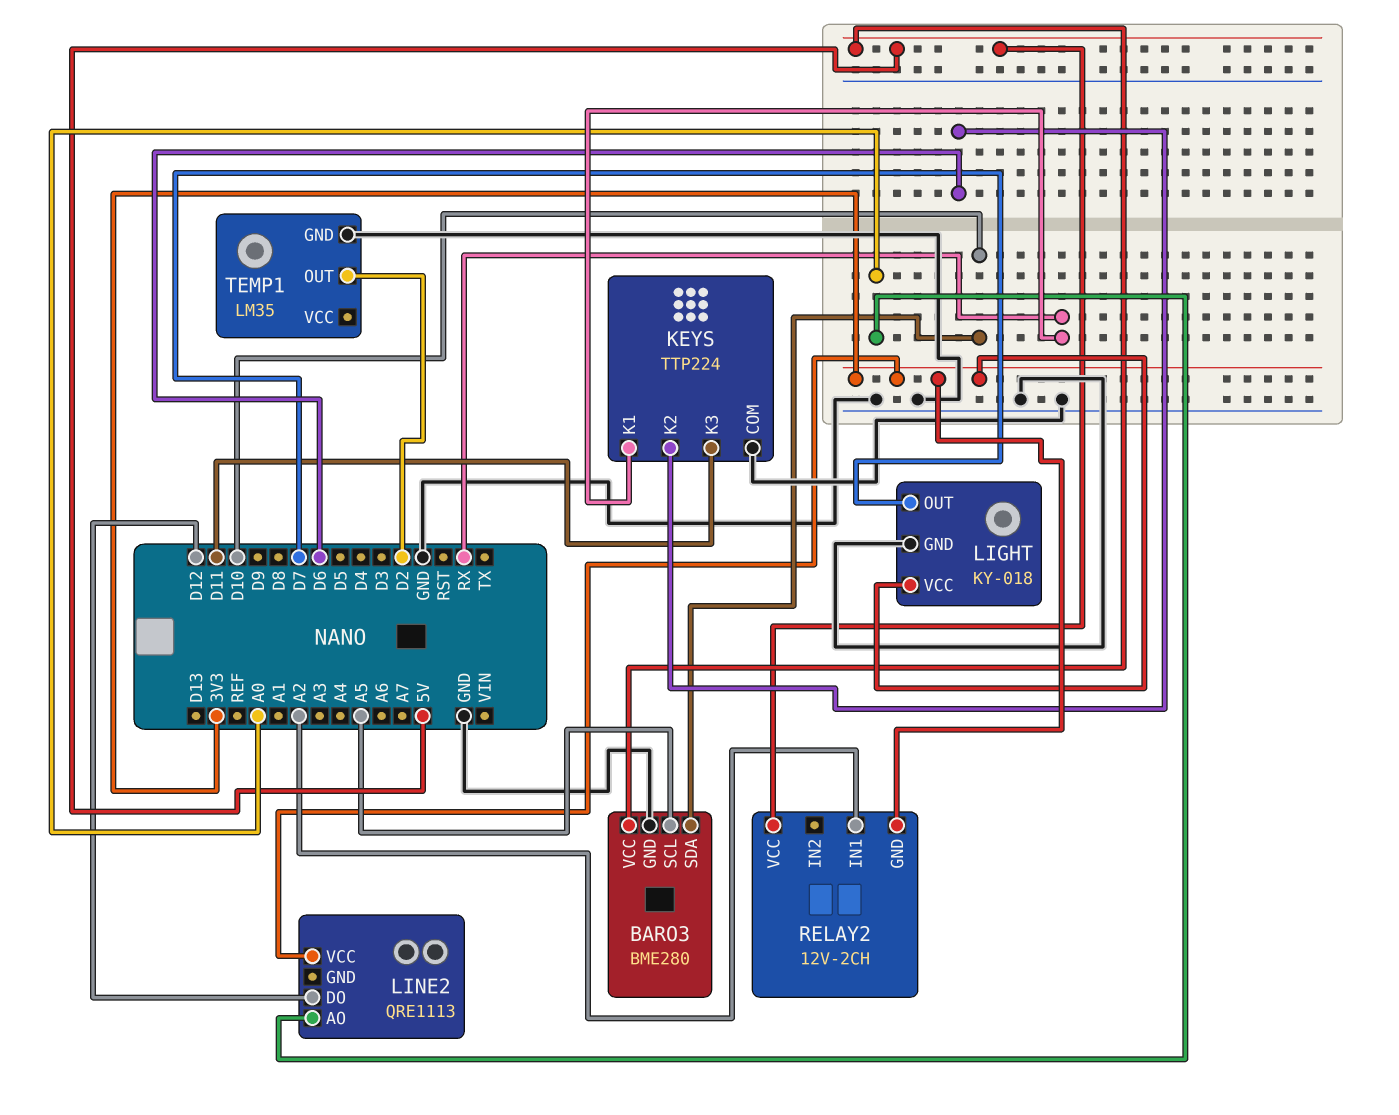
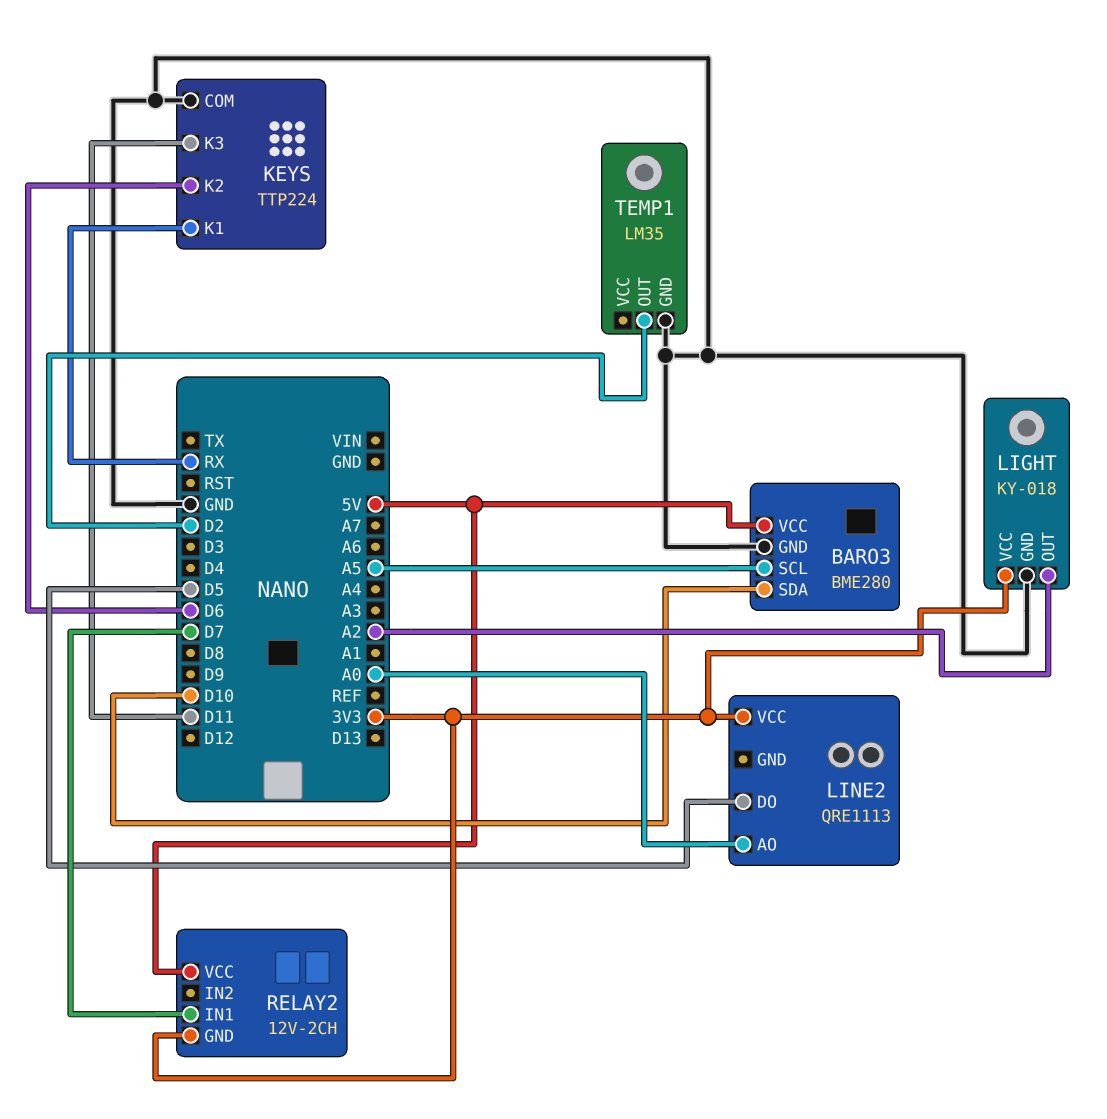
LIGHT pin OUT: D7 -> A2
LINE2 pin DO: D12 -> D5
RELAY2 pin IN1: A2 -> D7

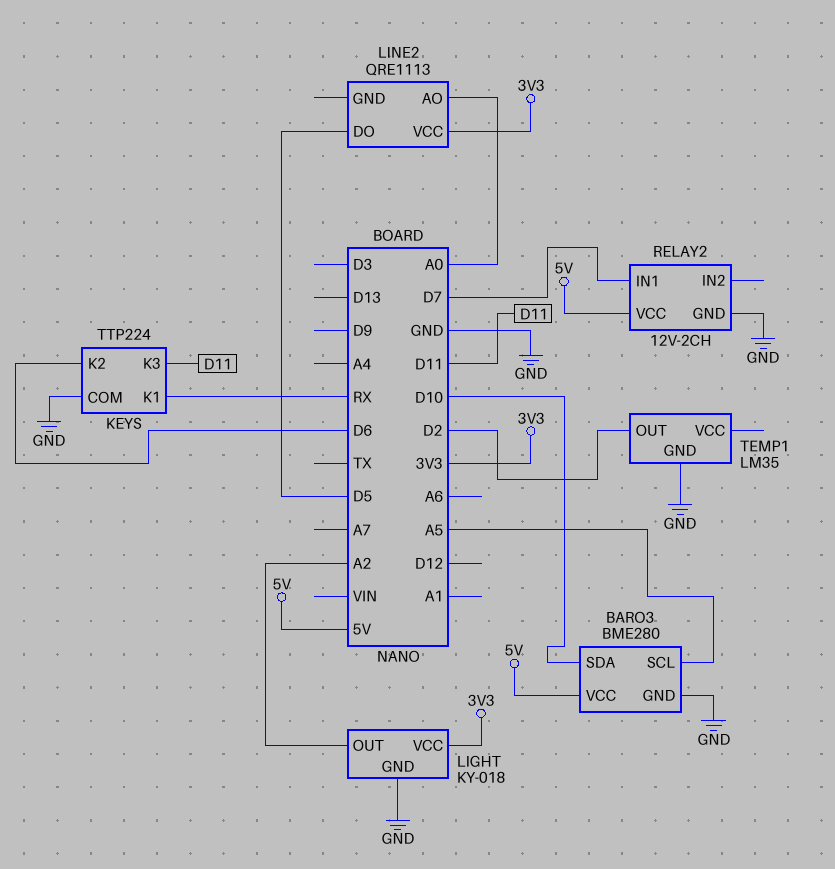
RELAY2 pin GND: 3V3 -> GND

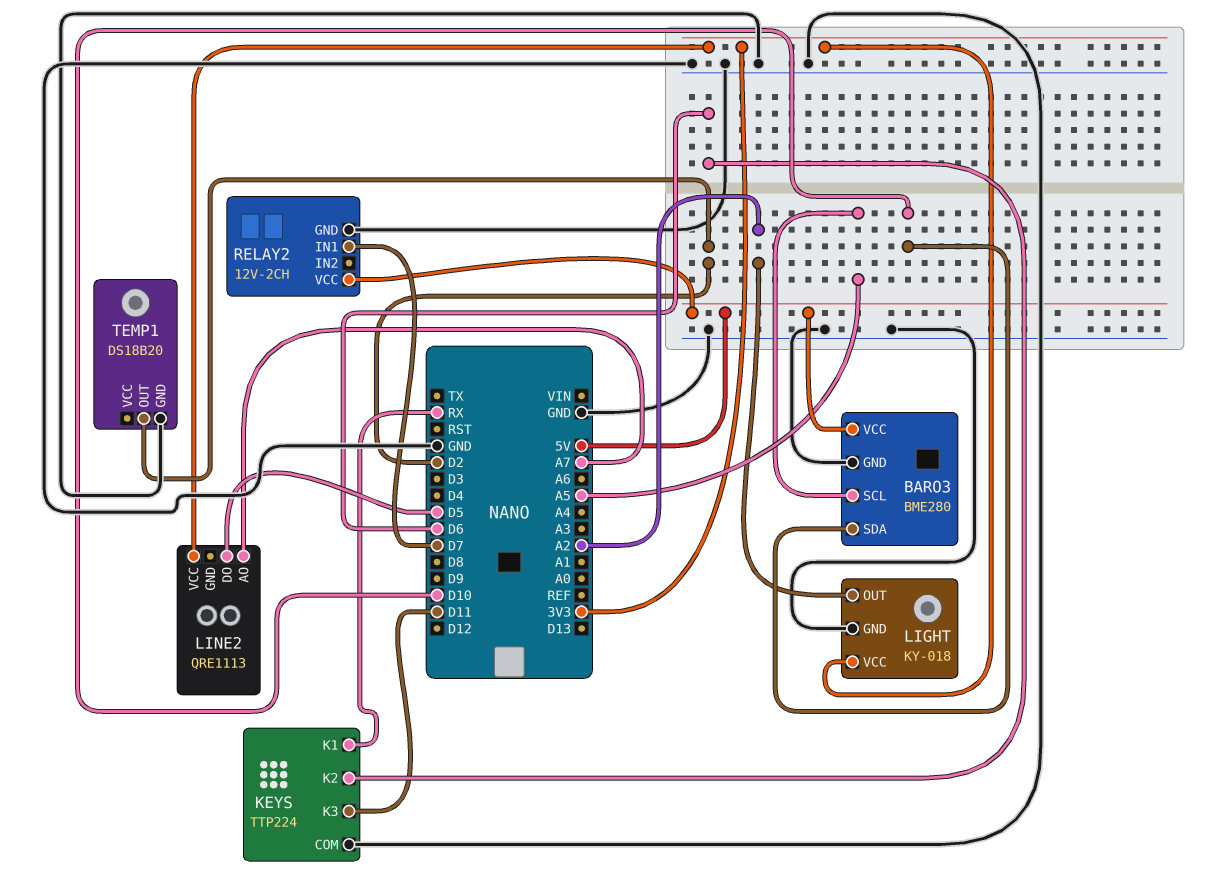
LINE2 pin AO: A0 -> A7
TEMP1: LM35 -> DS18B20

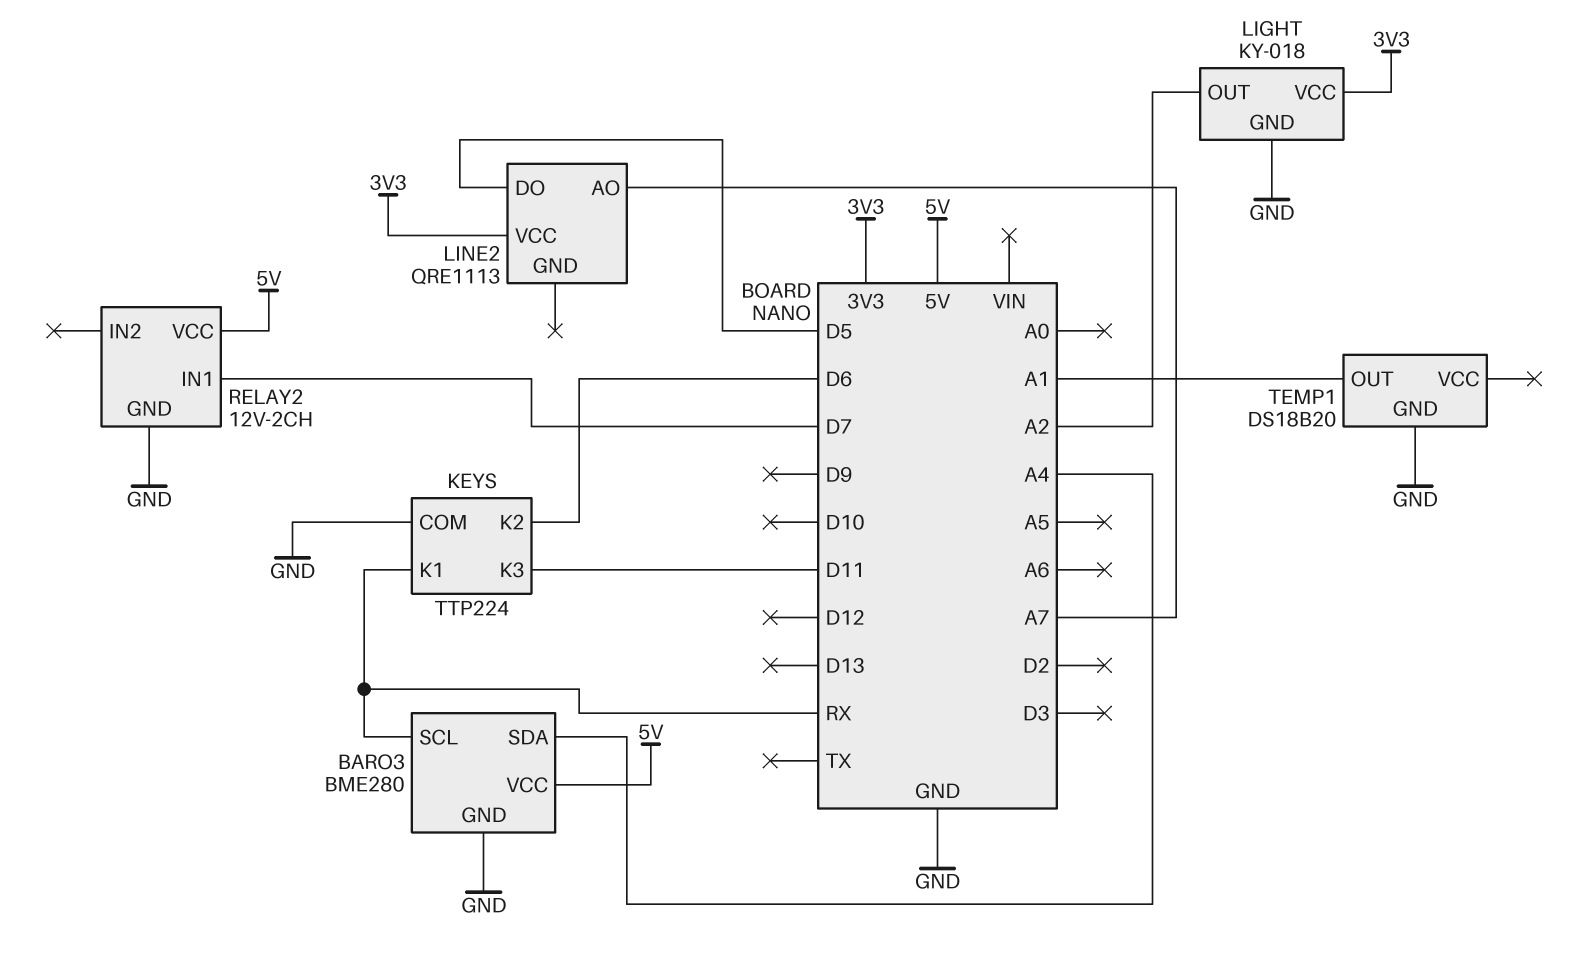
BARO3 pin SCL: A5 -> RX
BARO3 pin SDA: D10 -> A4
TEMP1 pin OUT: D2 -> A1

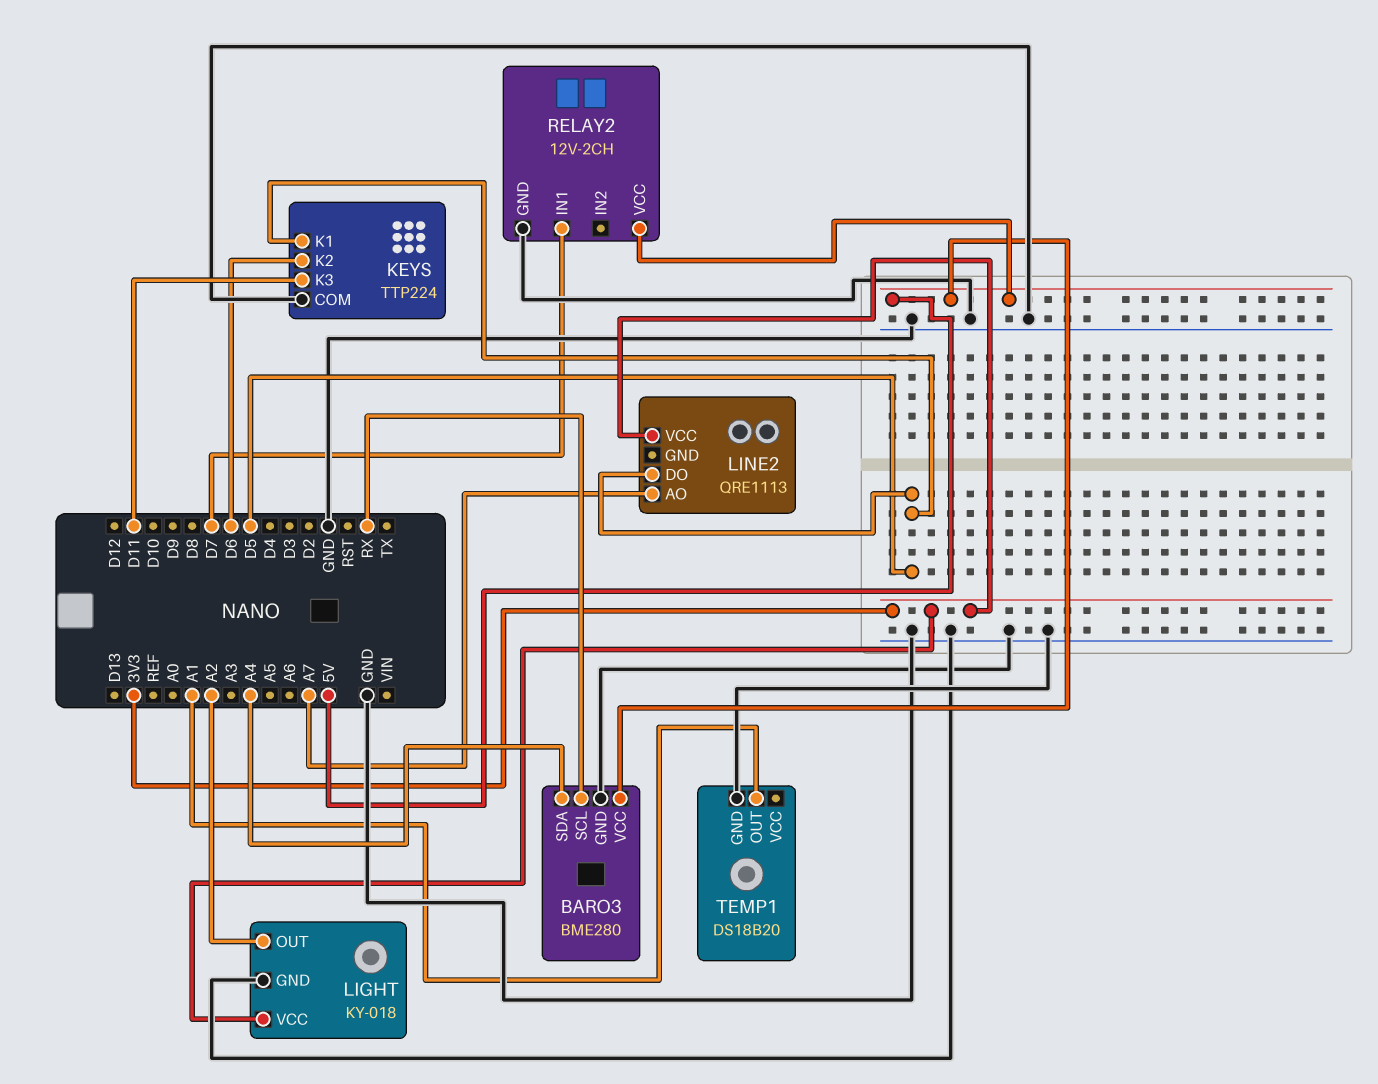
KEYS pin K1: RX -> D5

